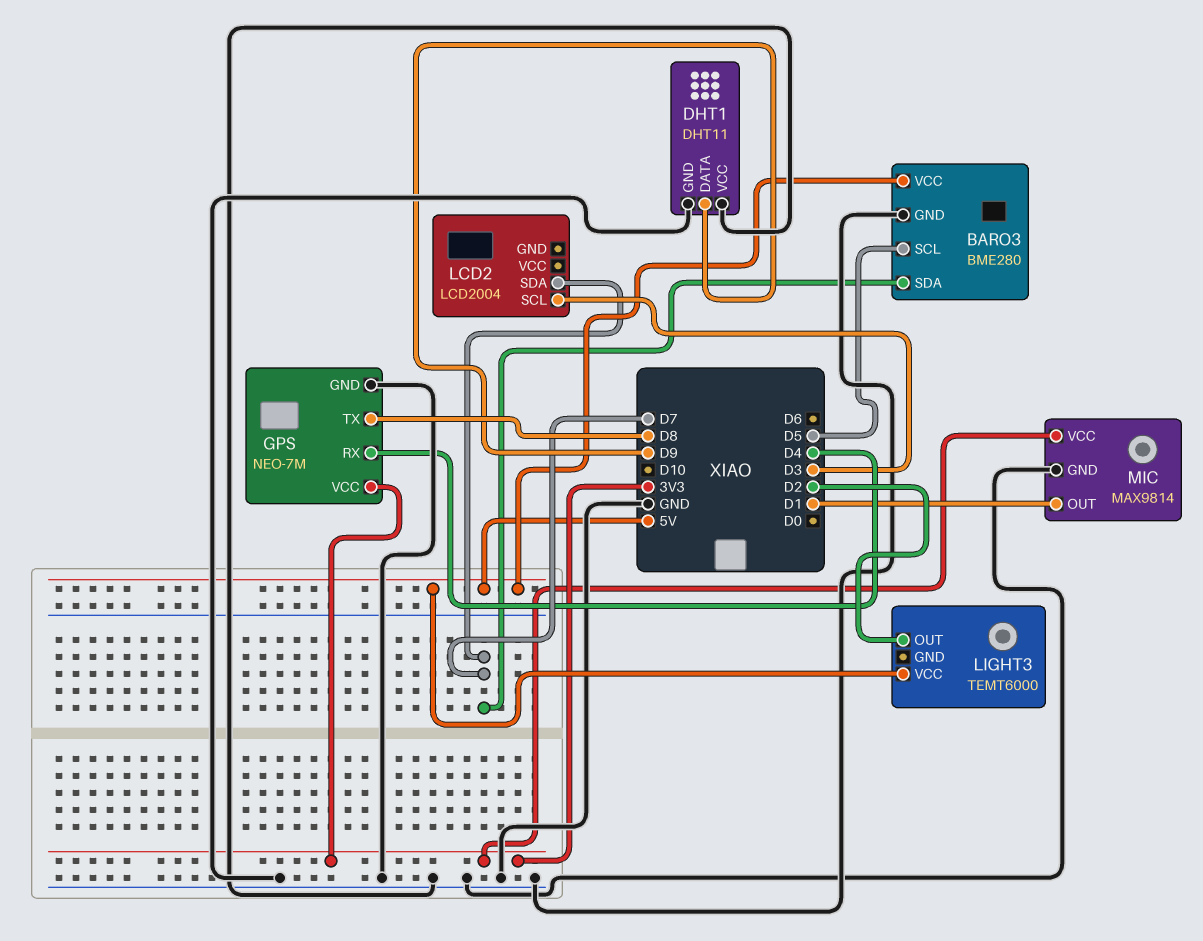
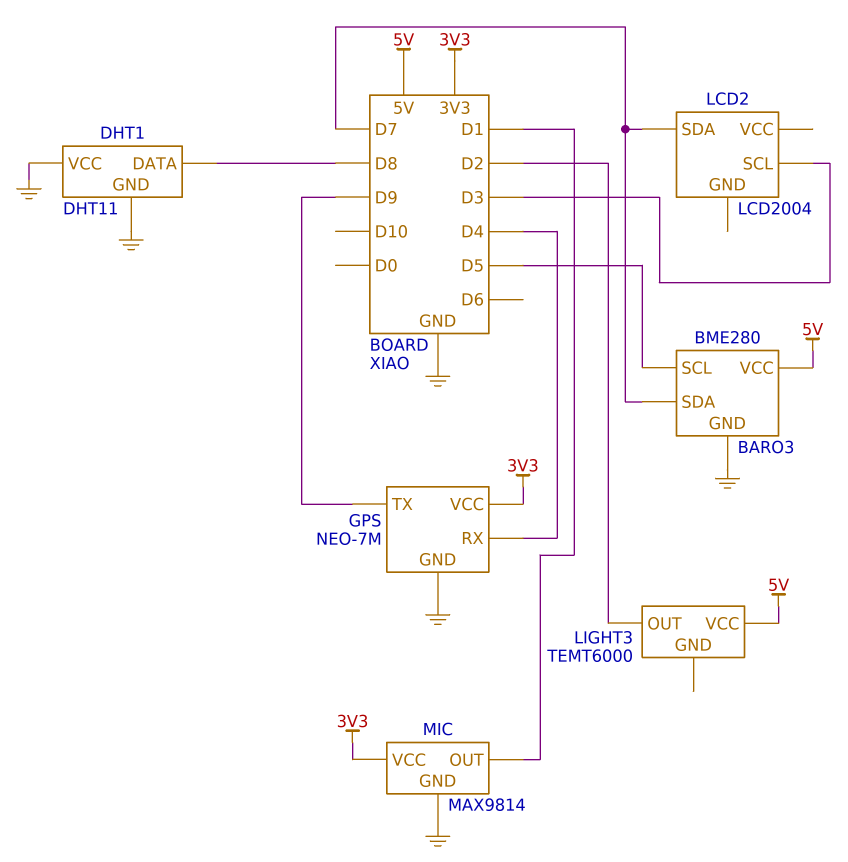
DHT1 pin DATA: D9 -> D8
GPS pin TX: D8 -> D9

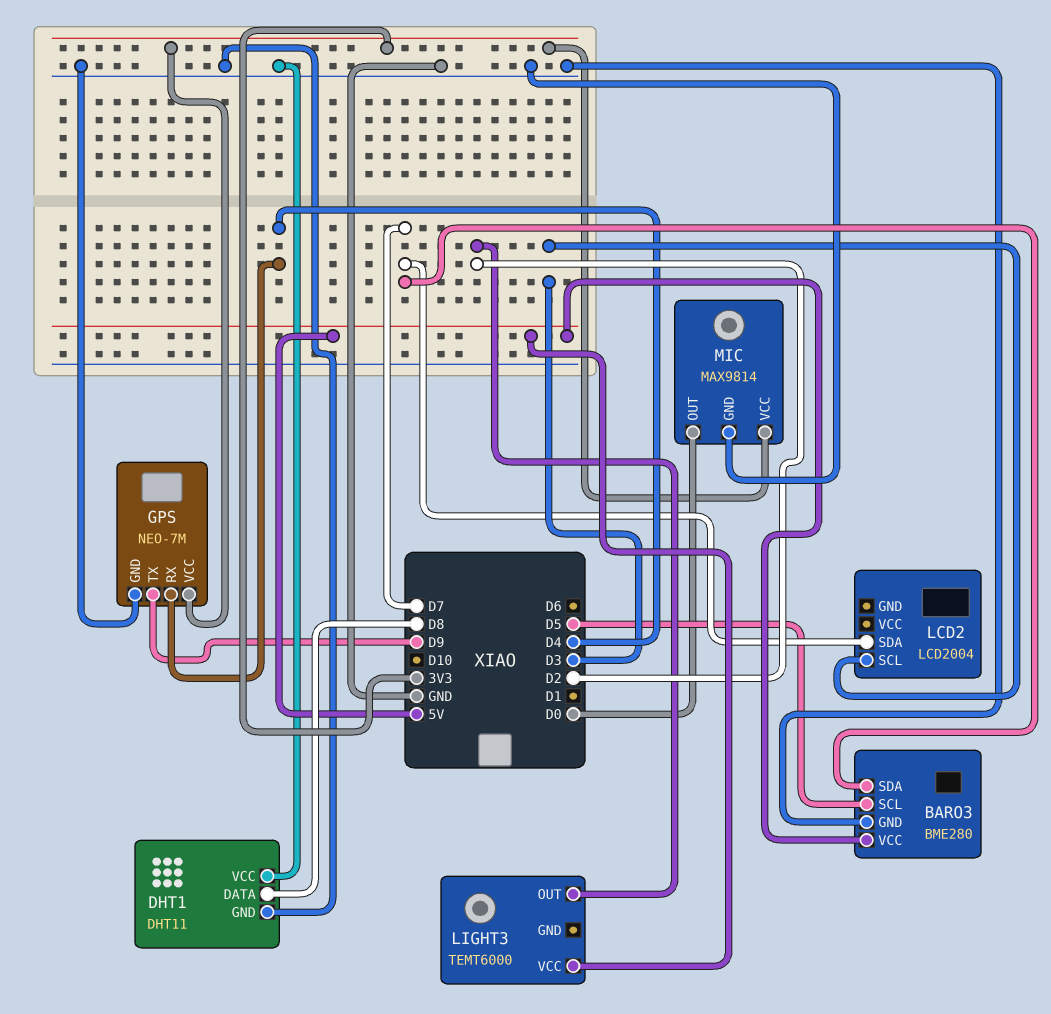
MIC pin OUT: D1 -> D0

